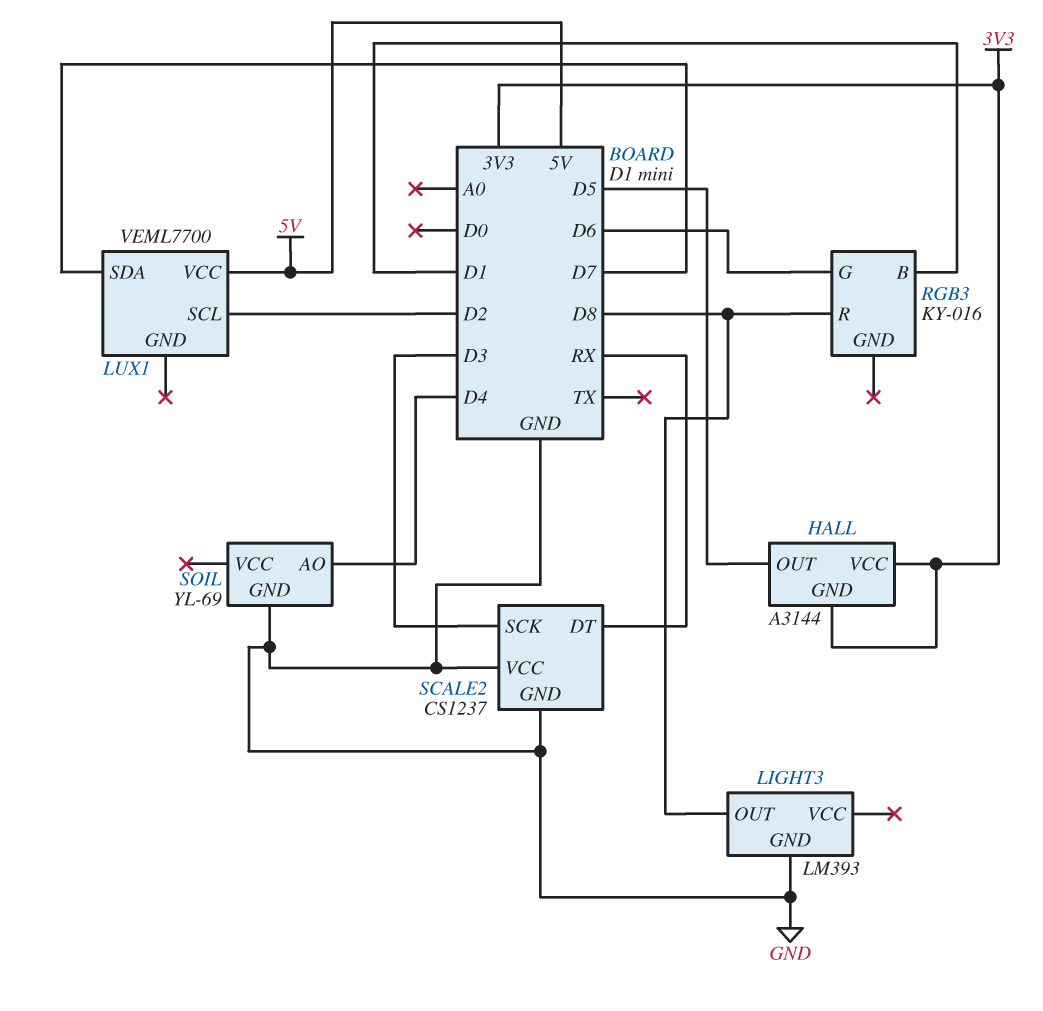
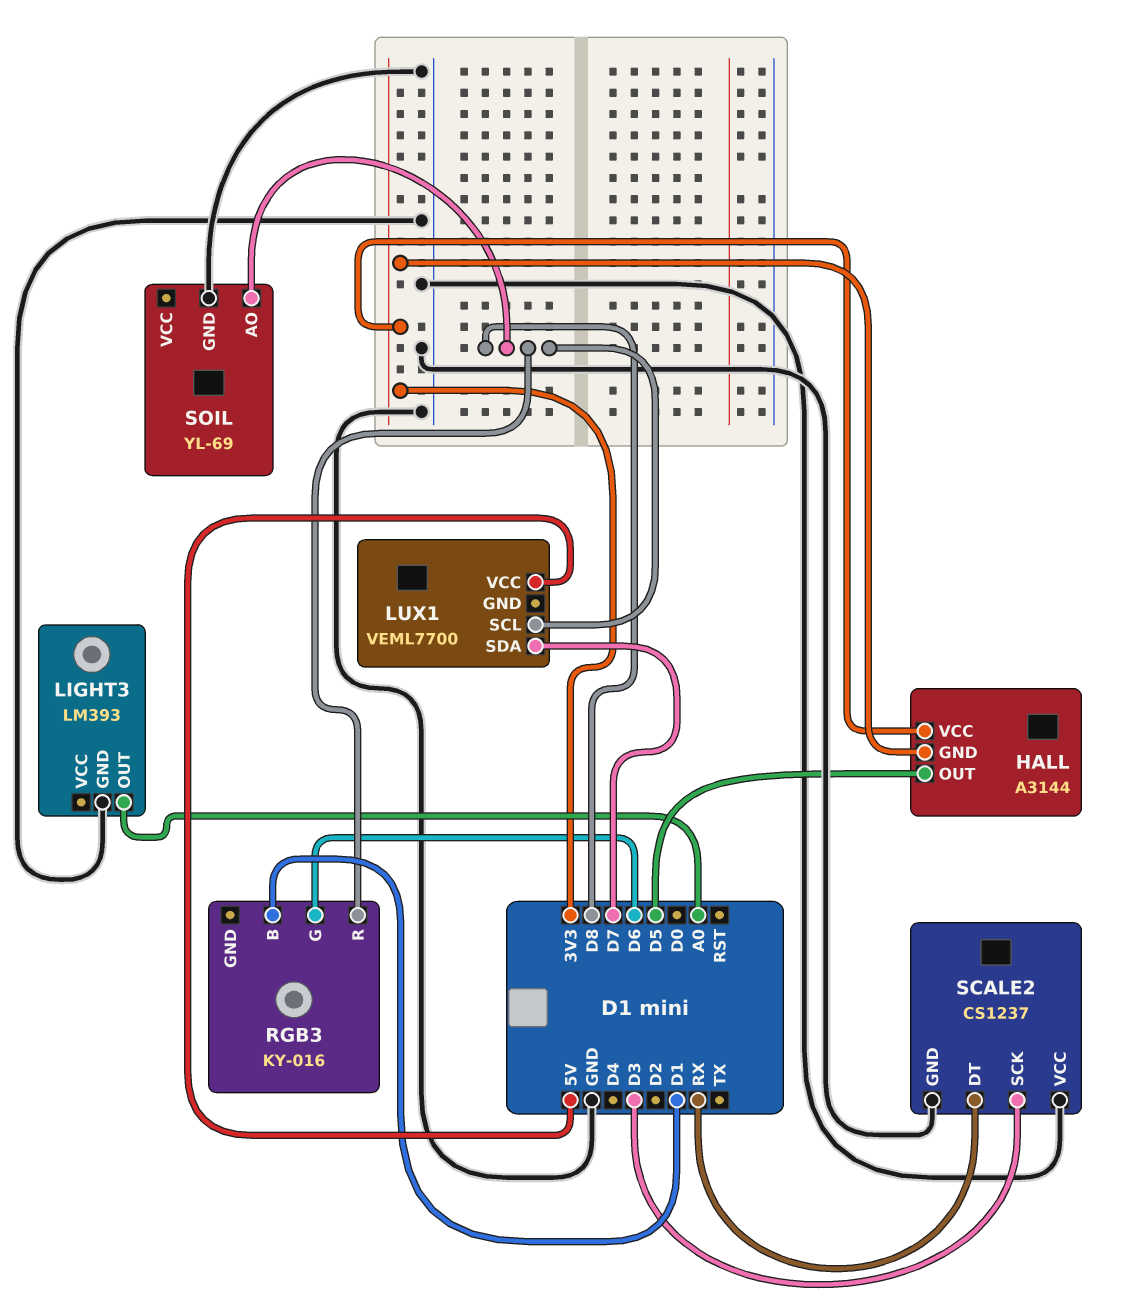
LIGHT3 pin OUT: D8 -> A0
LUX1 pin SCL: D2 -> D8
SOIL pin AO: D4 -> D8

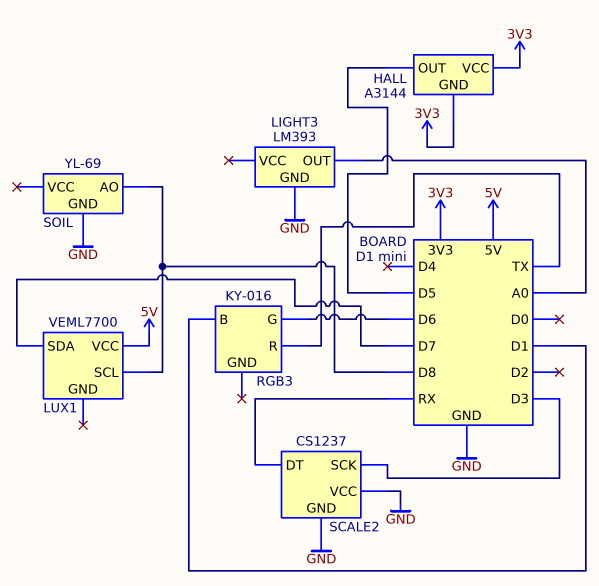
RGB3 pin R: D8 -> TX

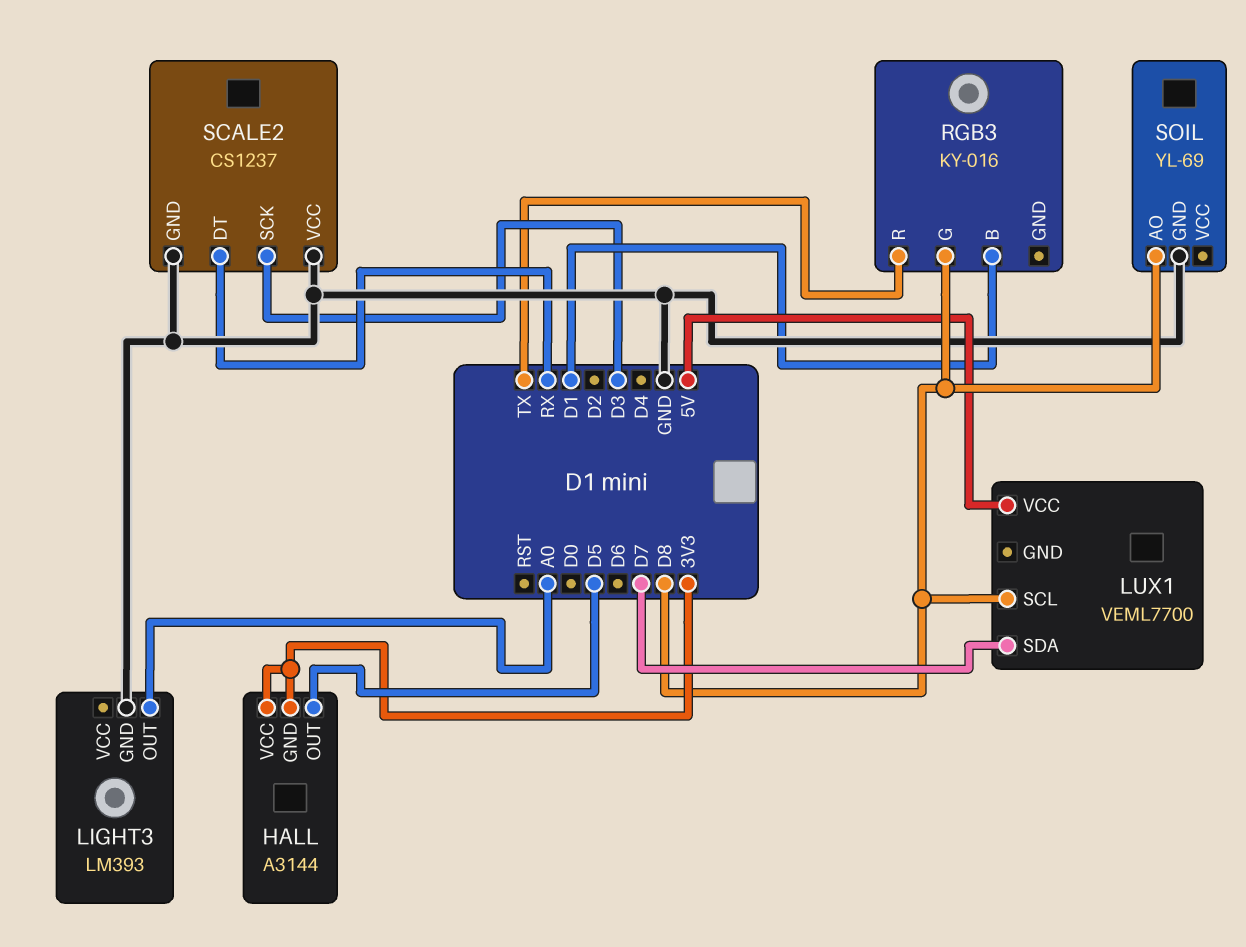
RGB3 pin G: D6 -> D8

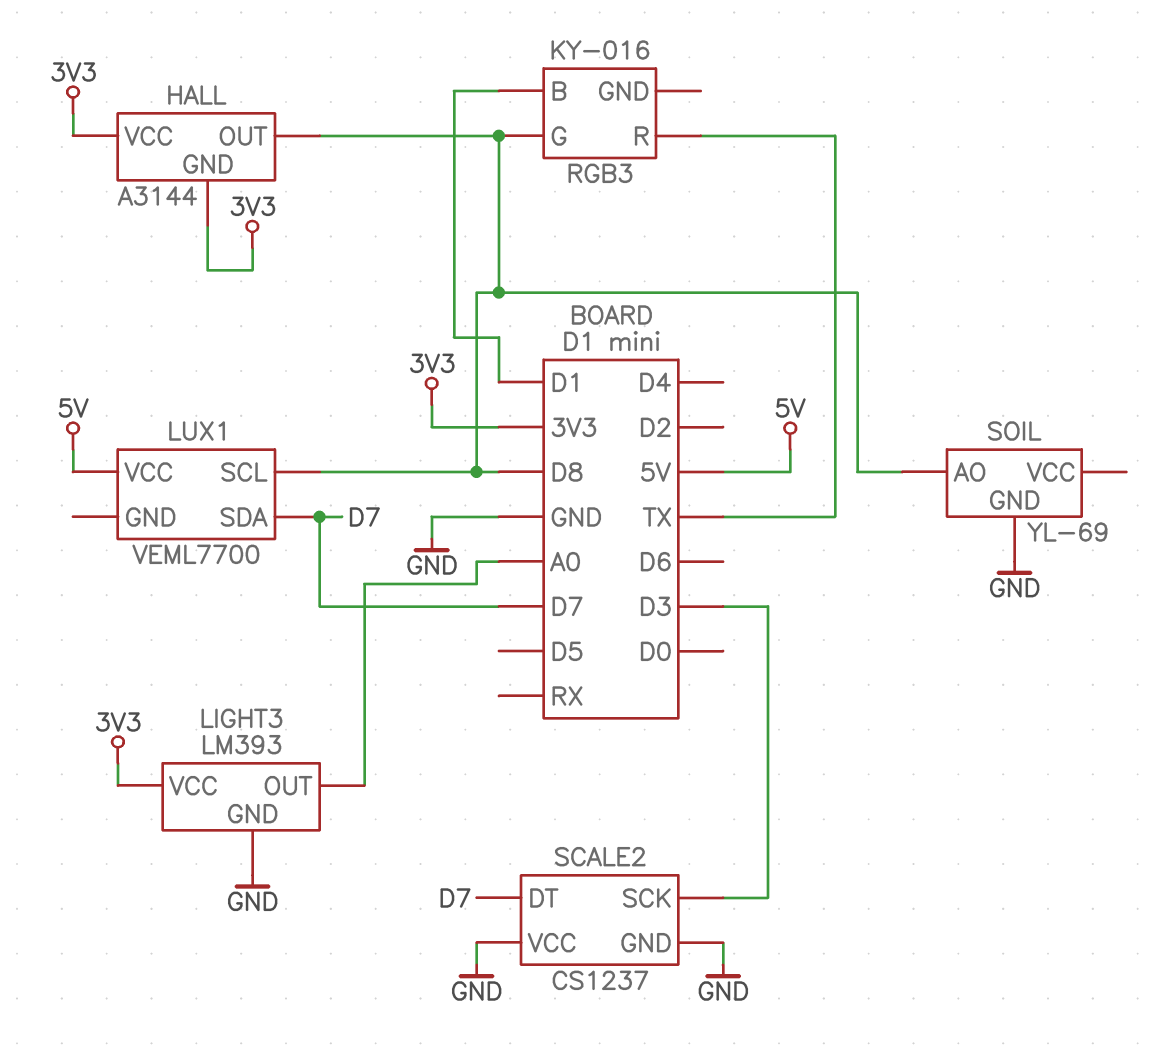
HALL pin OUT: D5 -> D8
LIGHT3 pin VCC: none -> 3V3
SCALE2 pin DT: RX -> D7

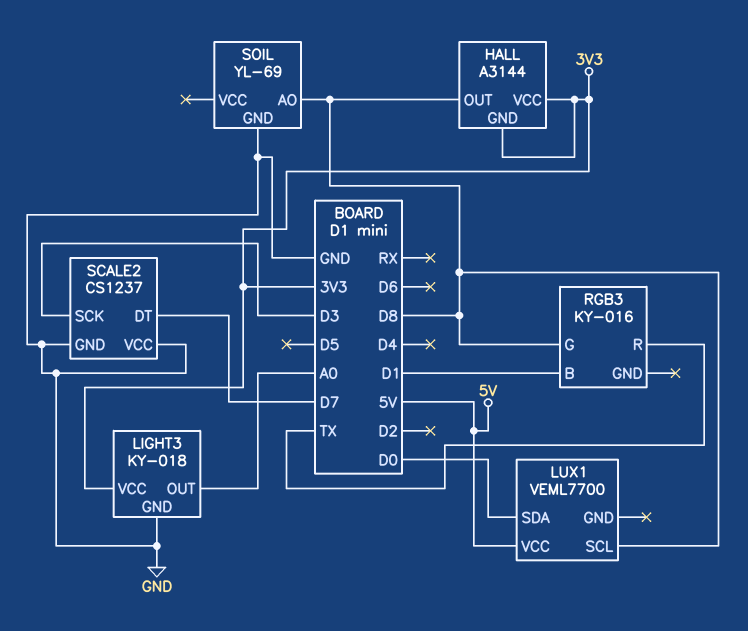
LIGHT3: LM393 -> KY-018
LUX1 pin SDA: D7 -> D0

